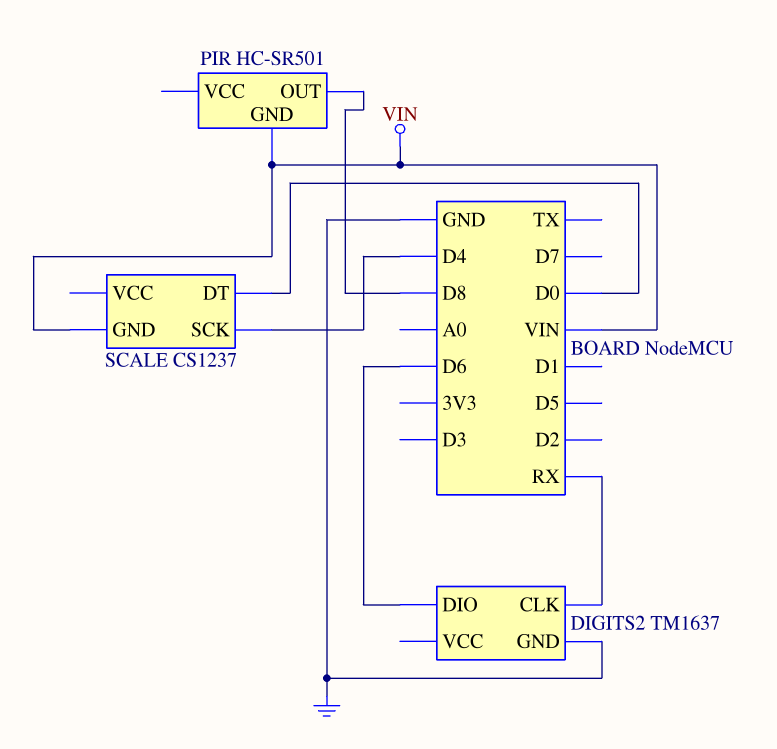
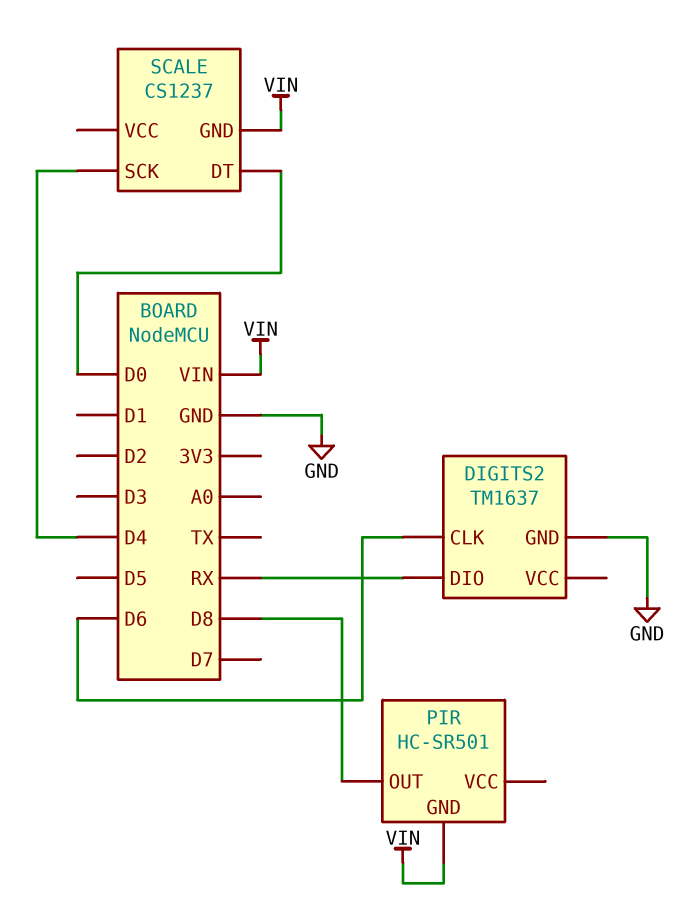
DIGITS2 pin CLK: RX -> D6
DIGITS2 pin DIO: D6 -> RX

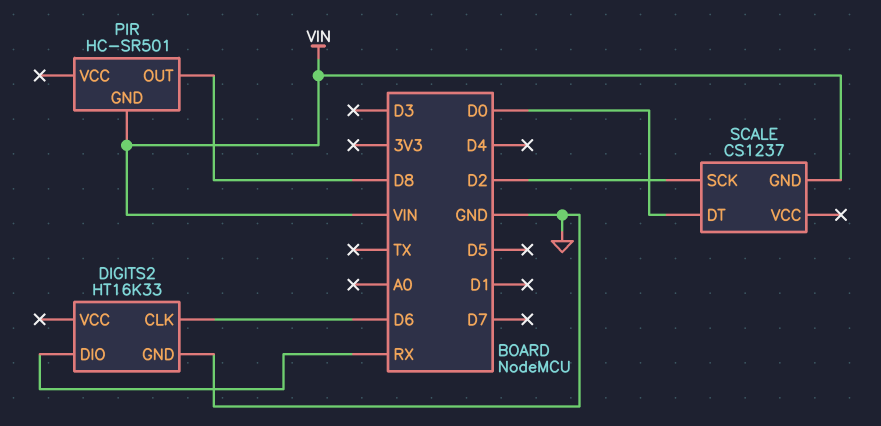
DIGITS2: TM1637 -> HT16K33
SCALE pin SCK: D4 -> D2

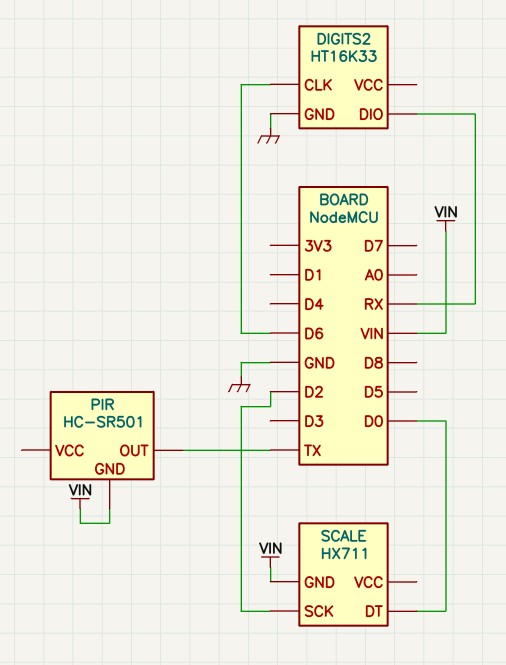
PIR pin OUT: D8 -> TX
SCALE: CS1237 -> HX711

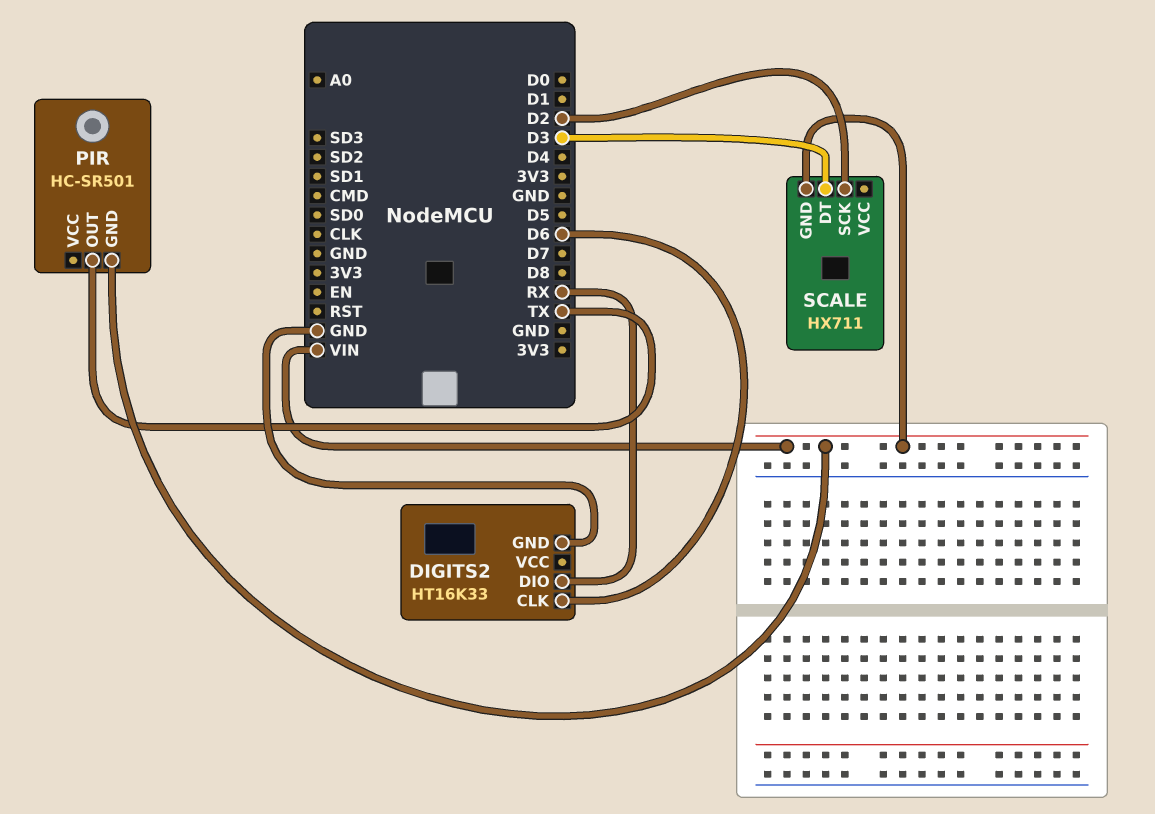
SCALE pin DT: D0 -> D3

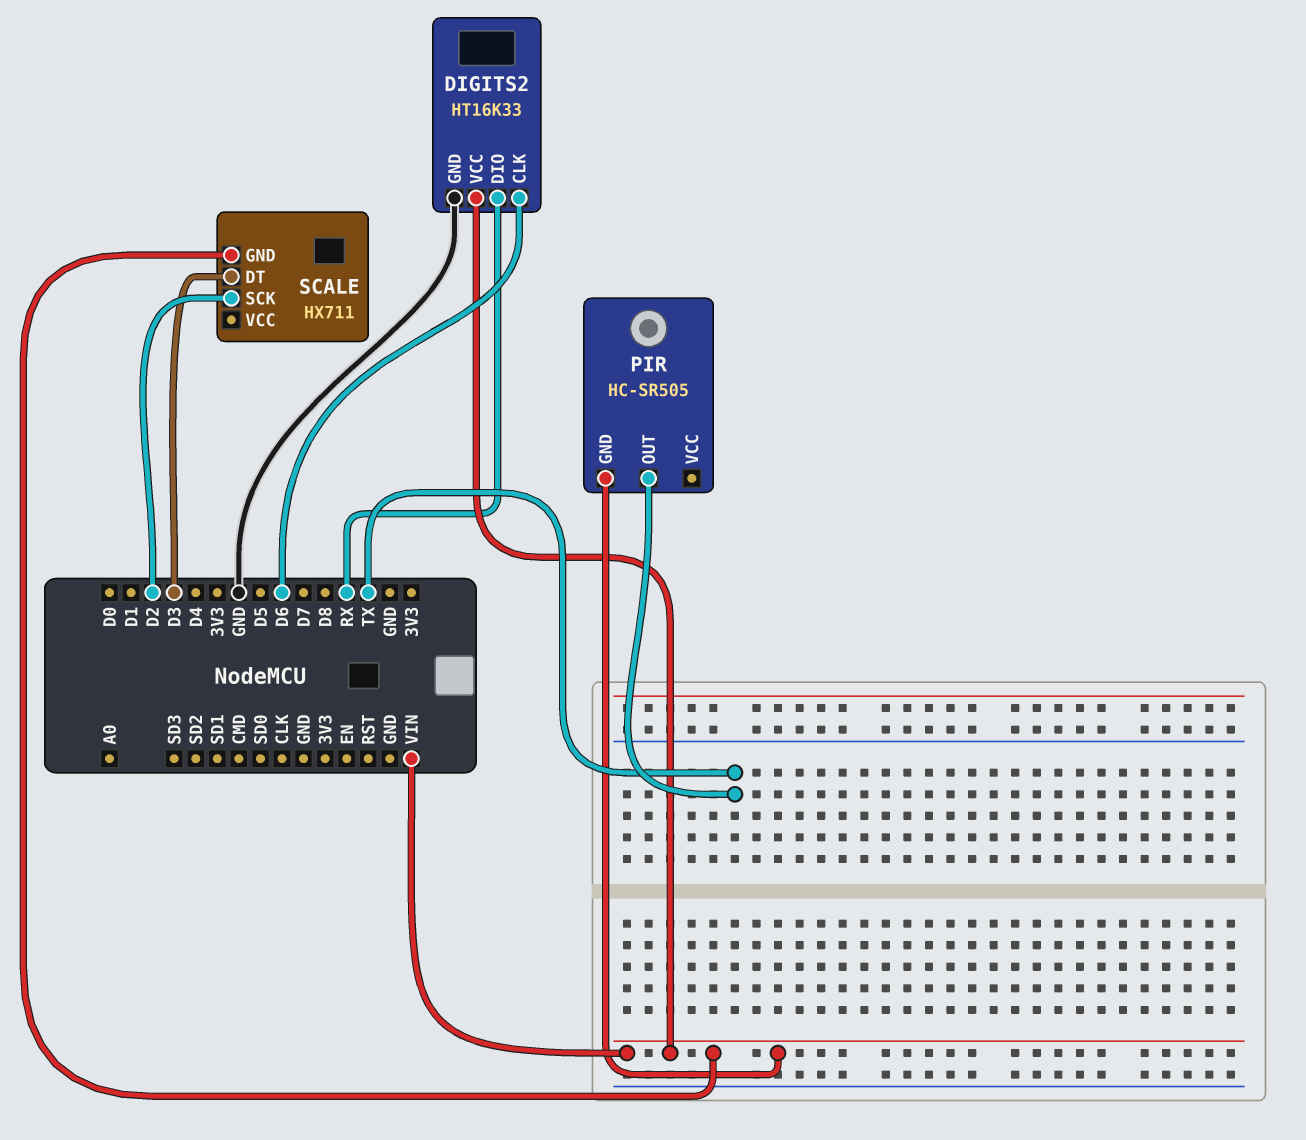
DIGITS2 pin VCC: none -> VIN
PIR: HC-SR501 -> HC-SR505

